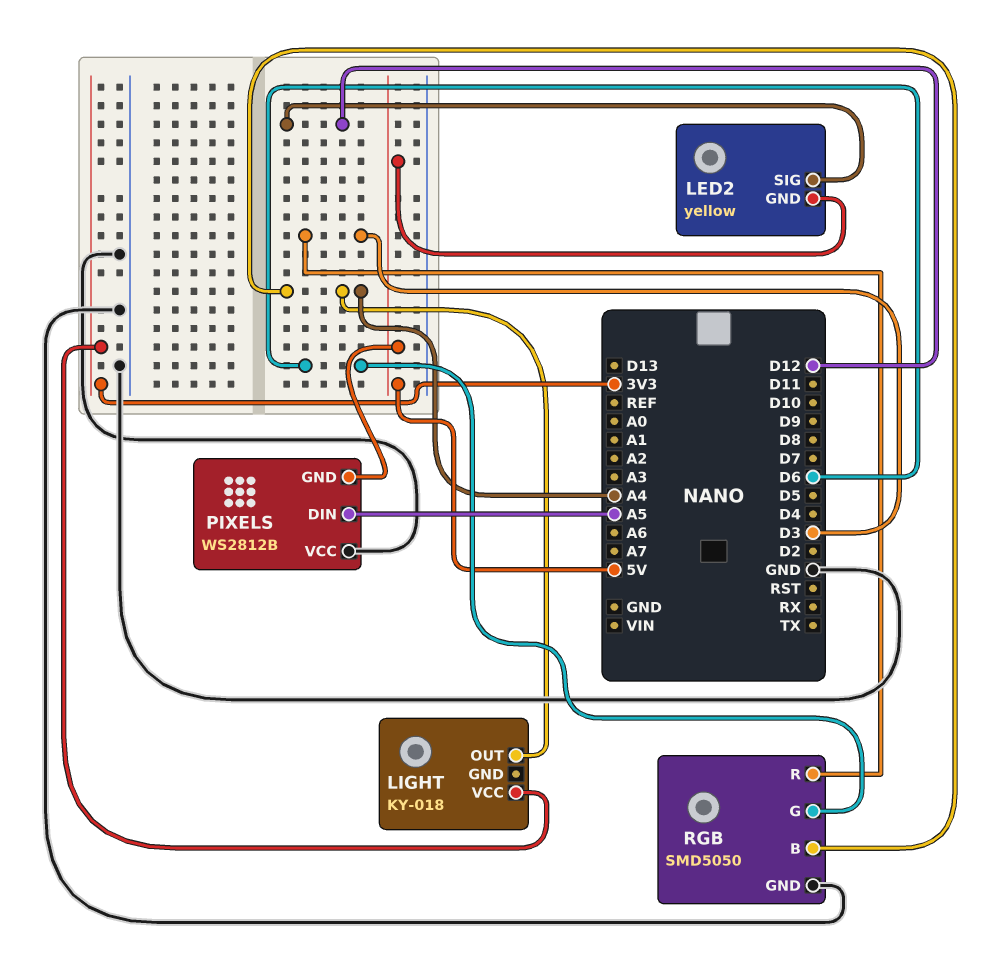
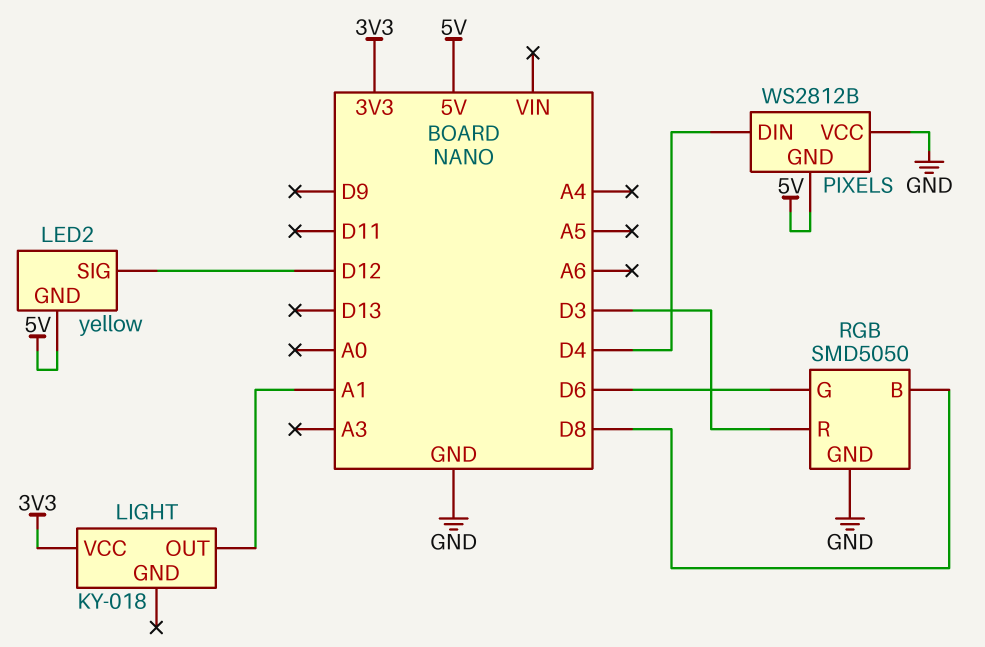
LIGHT pin OUT: A4 -> A1
PIXELS pin DIN: A5 -> D4
RGB pin B: A4 -> D8

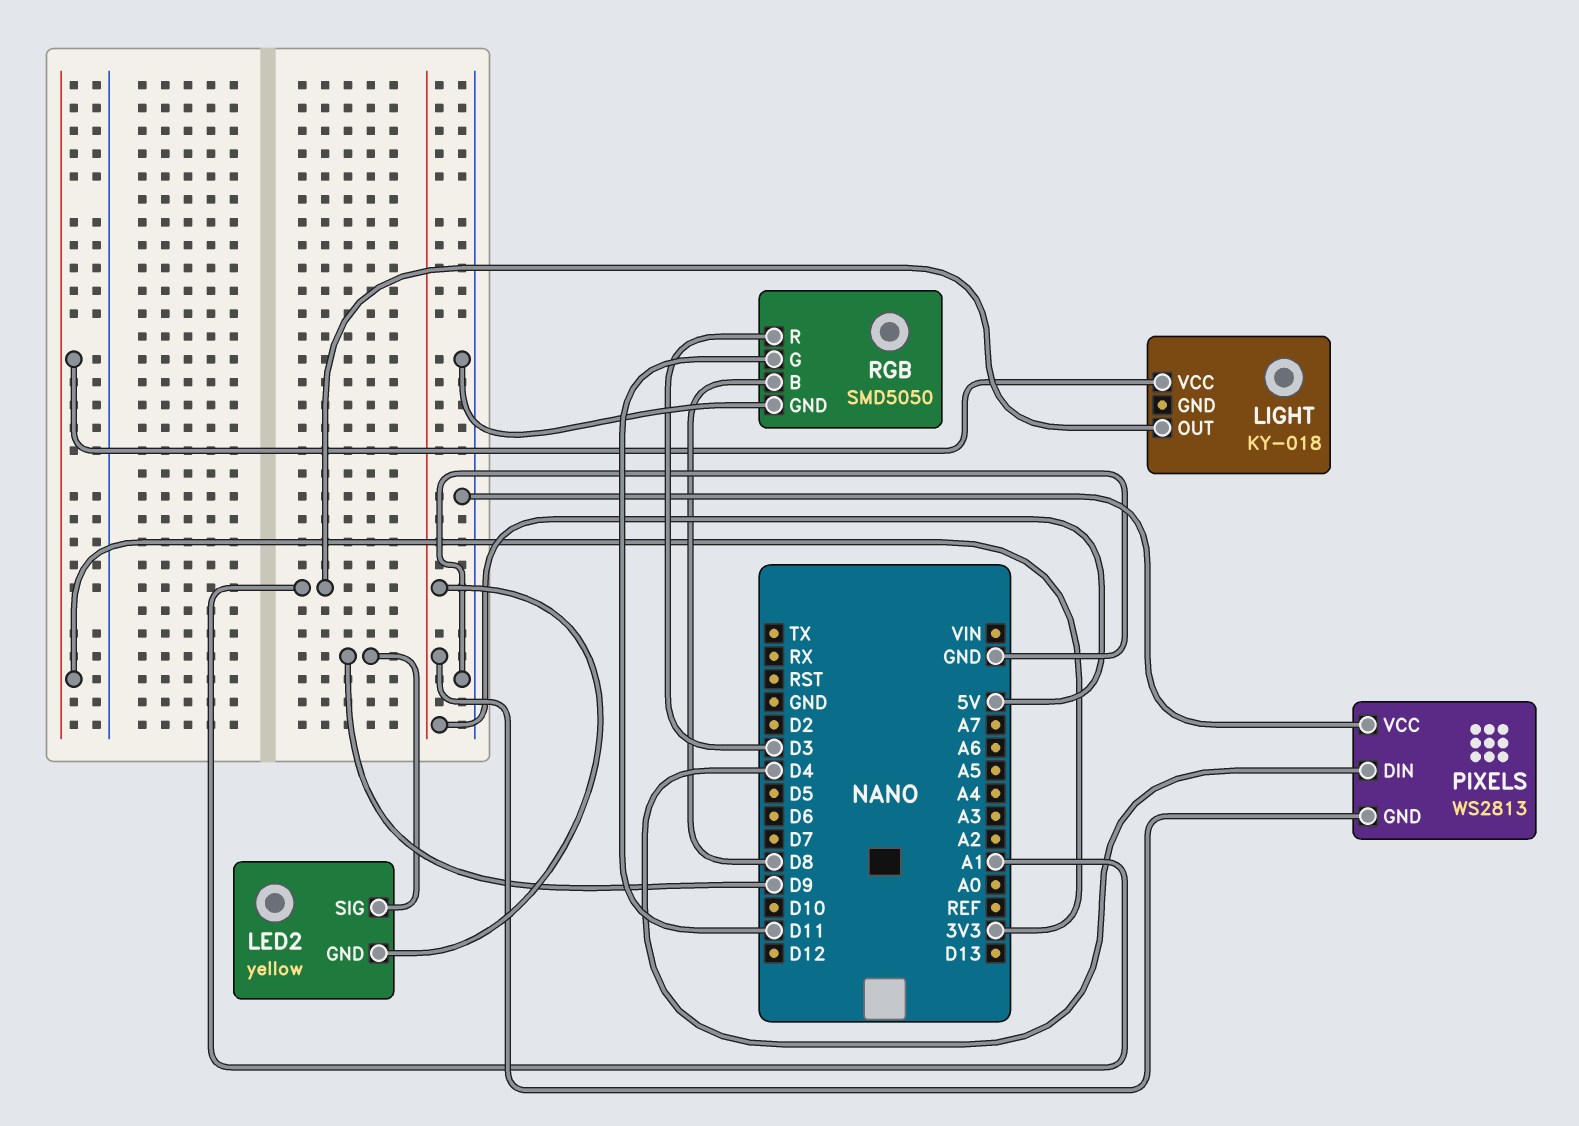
LED2 pin SIG: D12 -> D9
PIXELS: WS2812B -> WS2813
RGB pin G: D6 -> D11

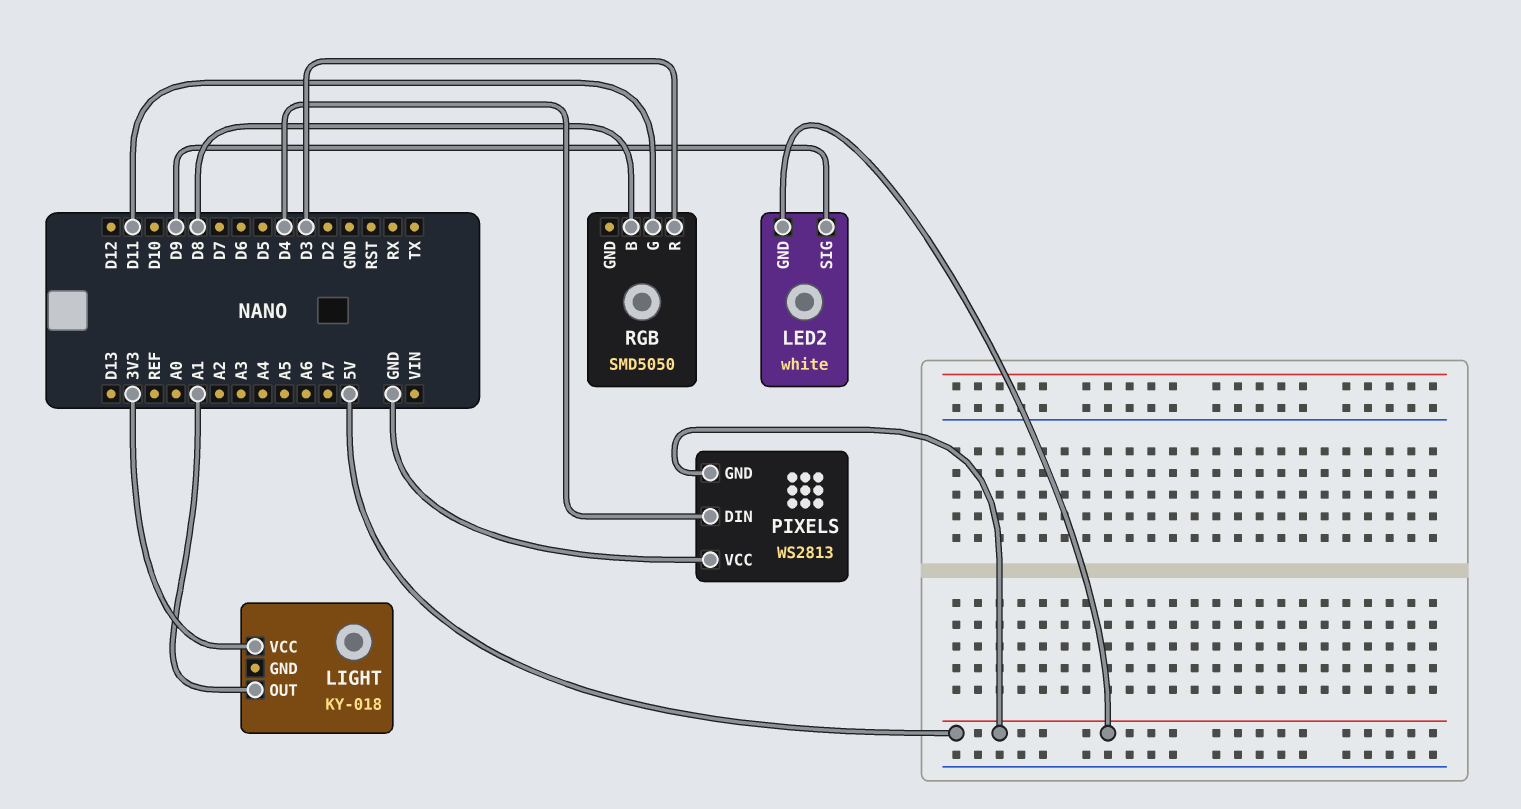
LED2: yellow -> white
RGB pin GND: GND -> none

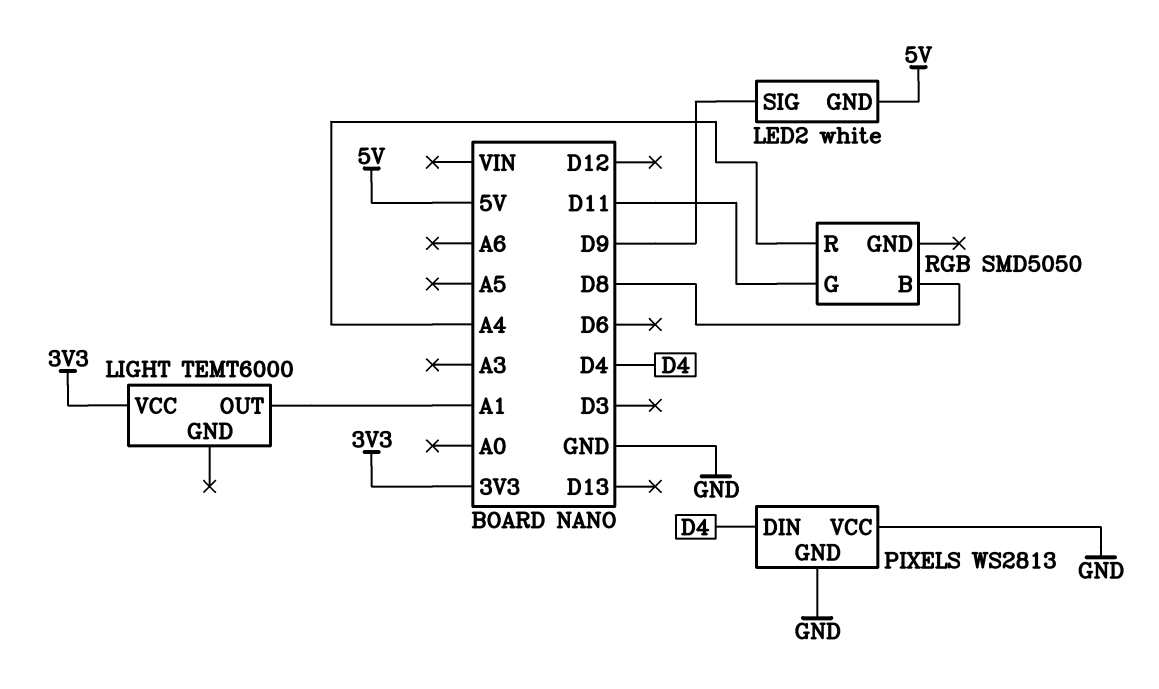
LIGHT: KY-018 -> TEMT6000
PIXELS pin GND: 5V -> GND
RGB pin R: D3 -> A4

